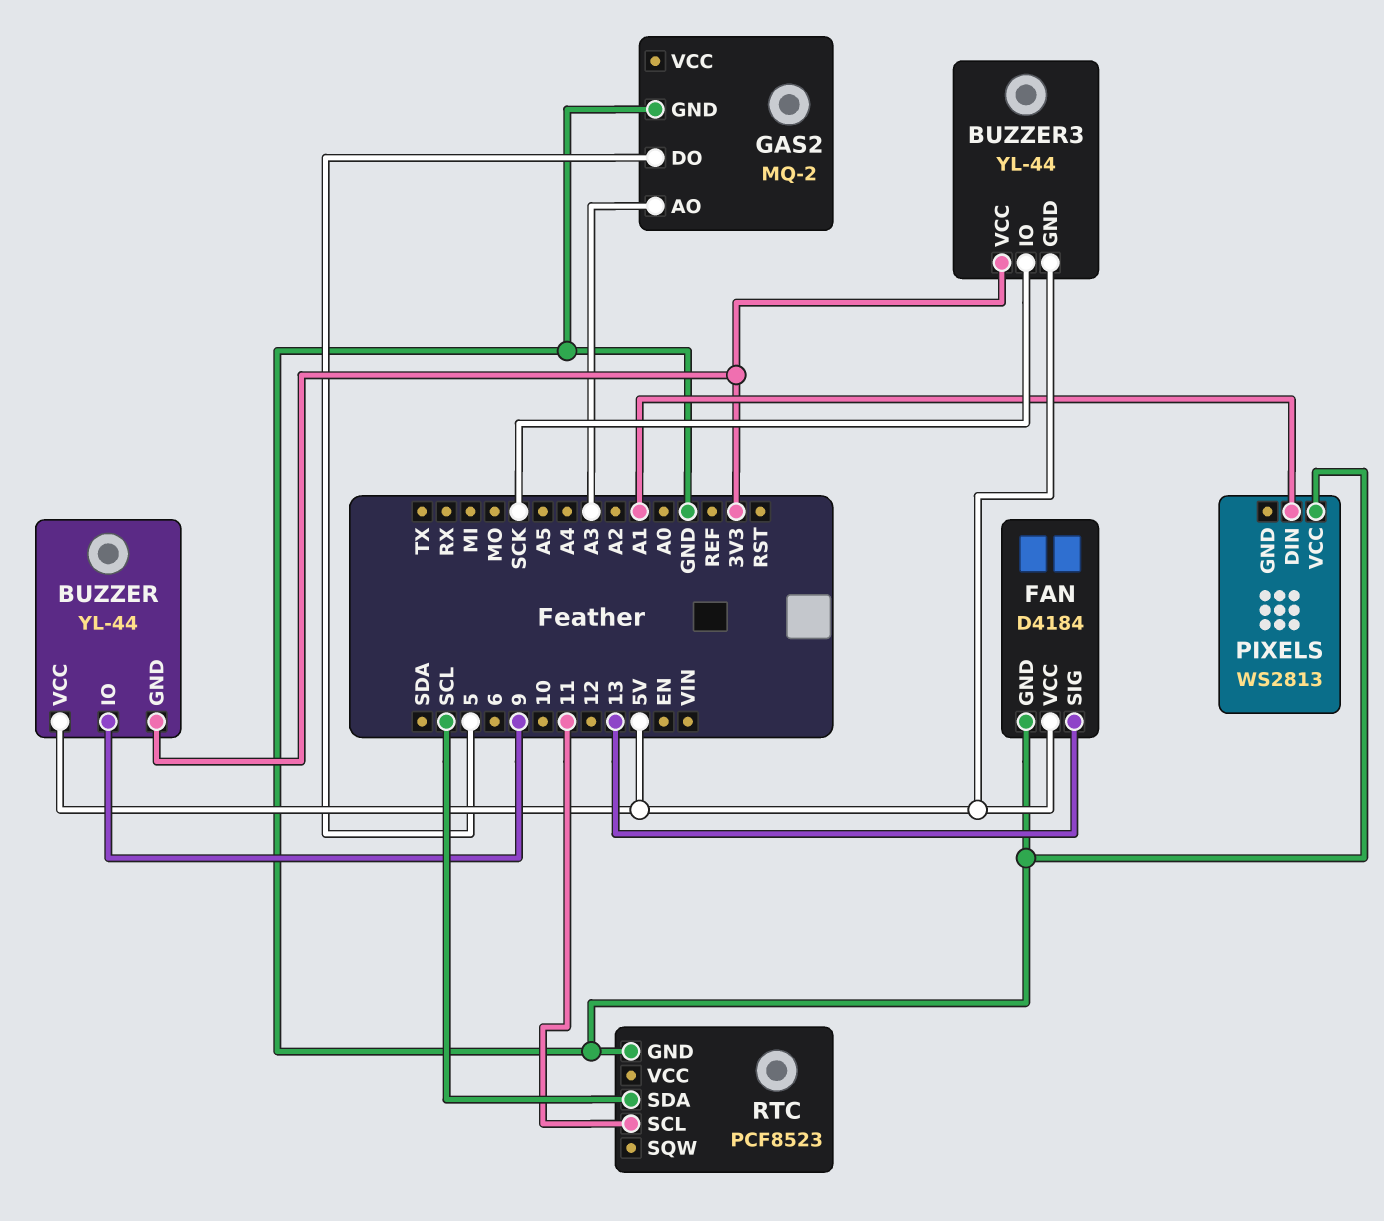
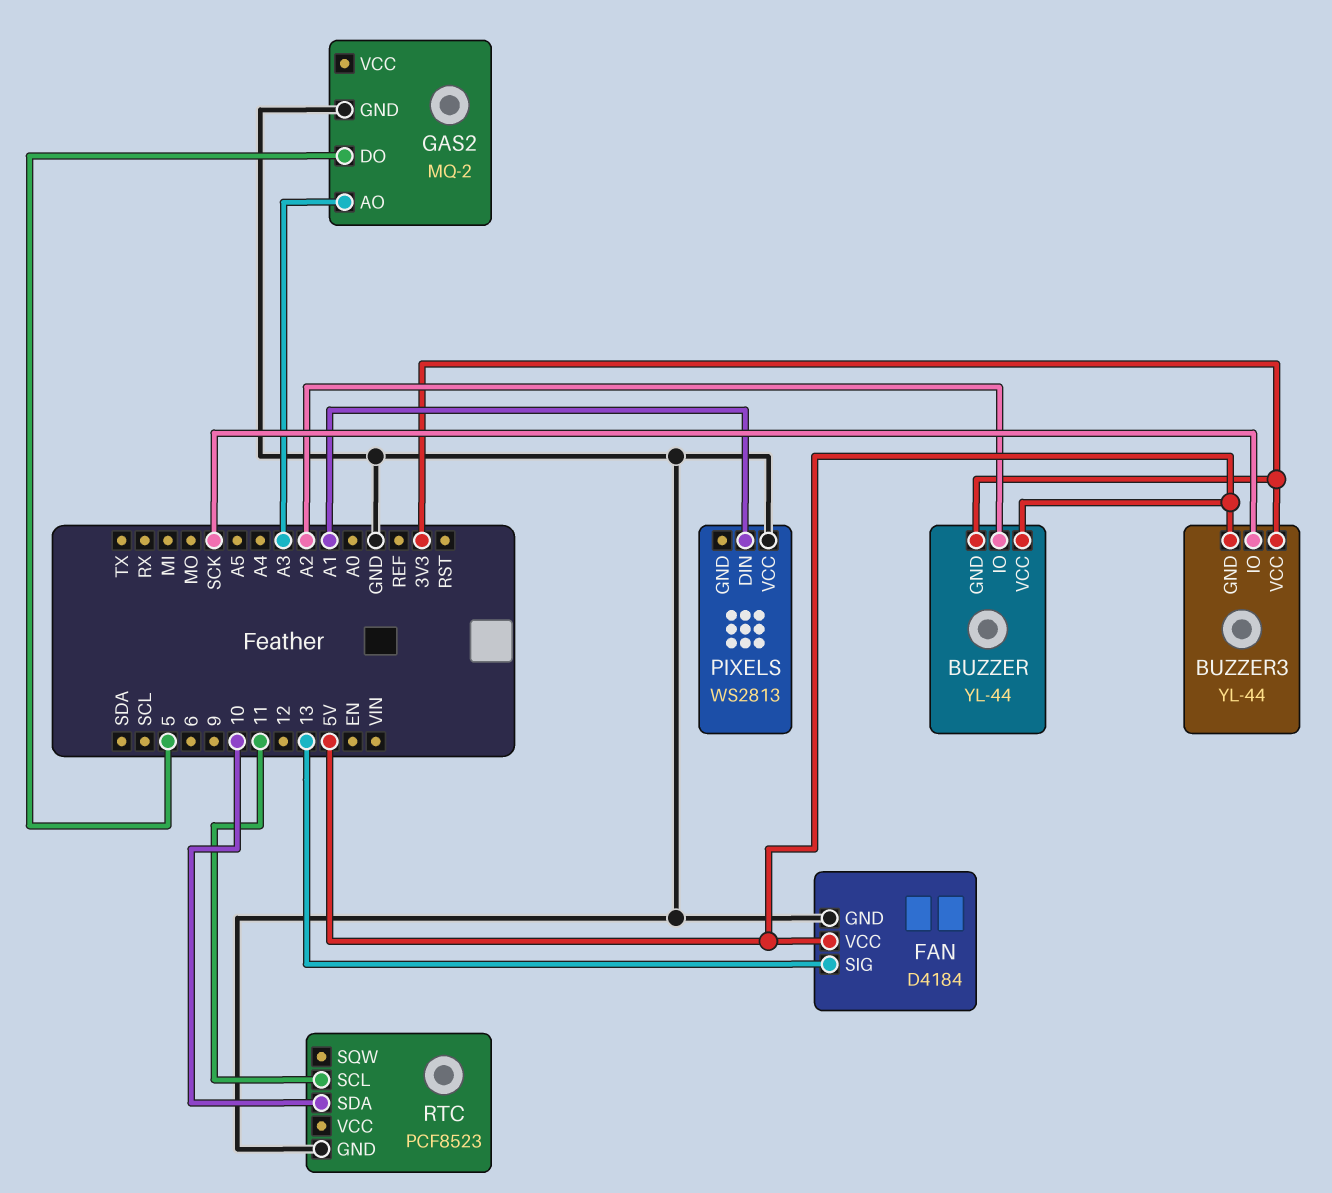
BUZZER pin IO: 9 -> A2
RTC pin SDA: SCL -> 10

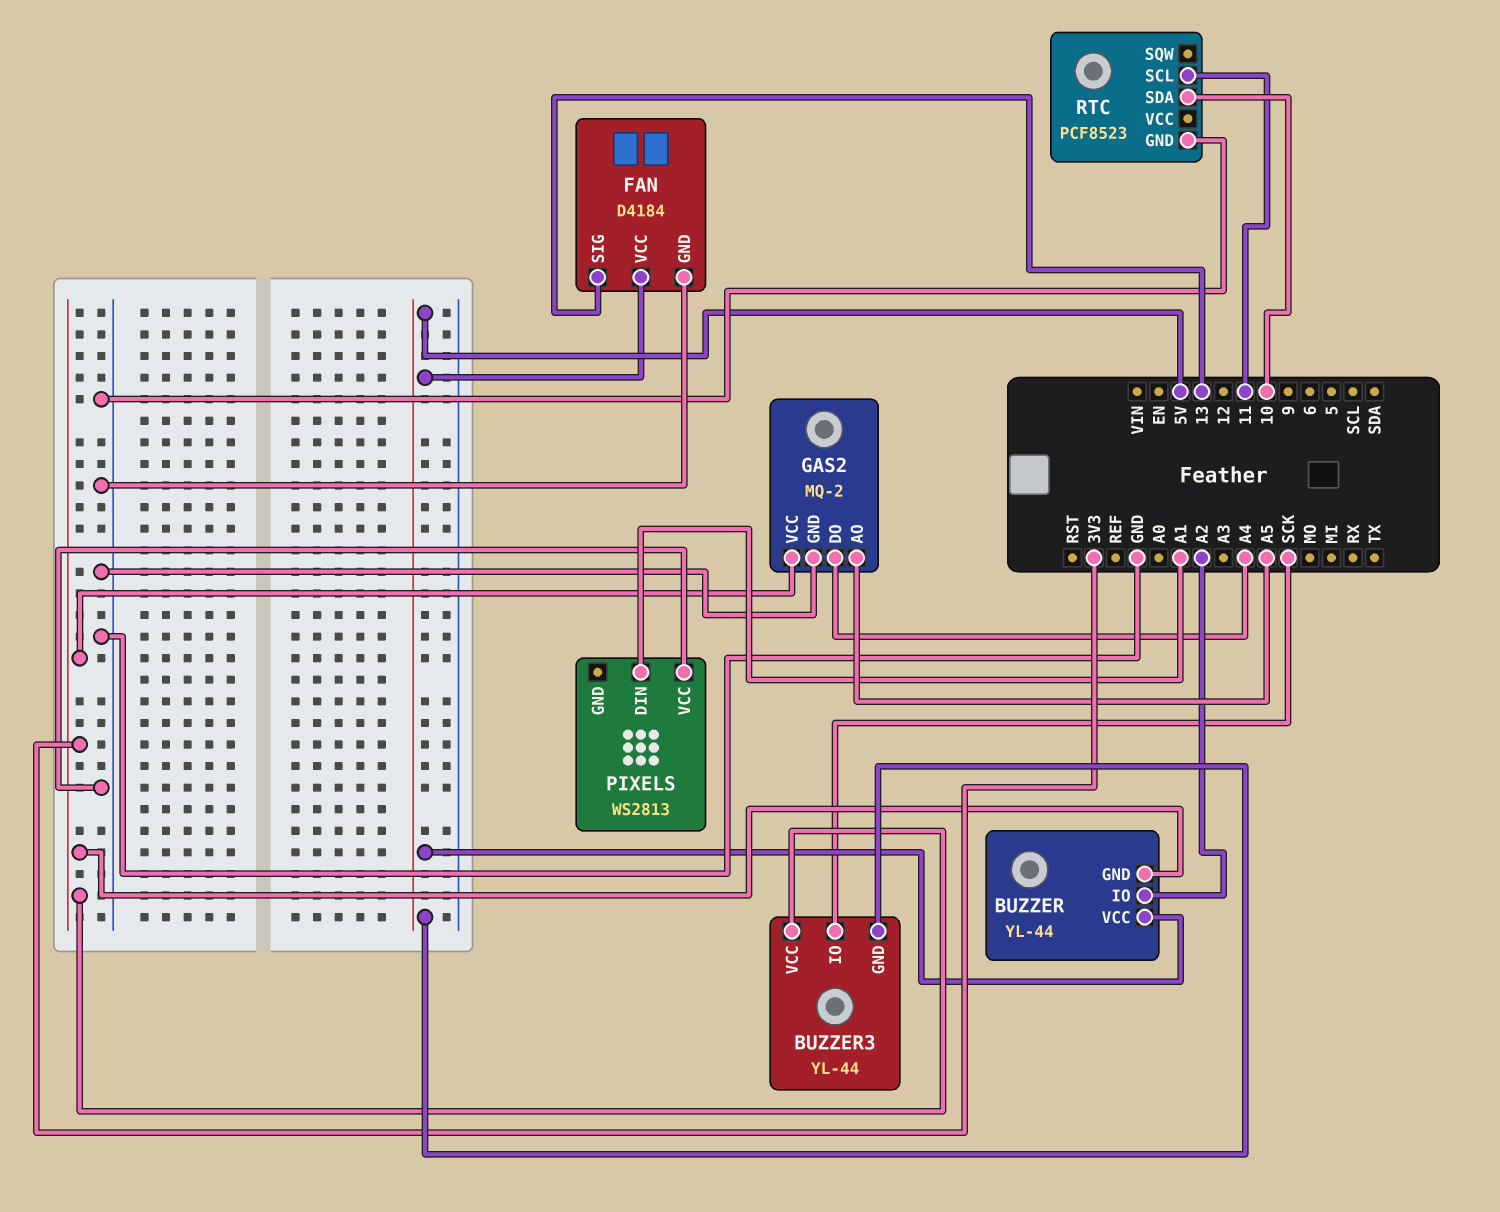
GAS2 pin AO: A3 -> A5
GAS2 pin DO: 5 -> A4
GAS2 pin VCC: none -> 3V3

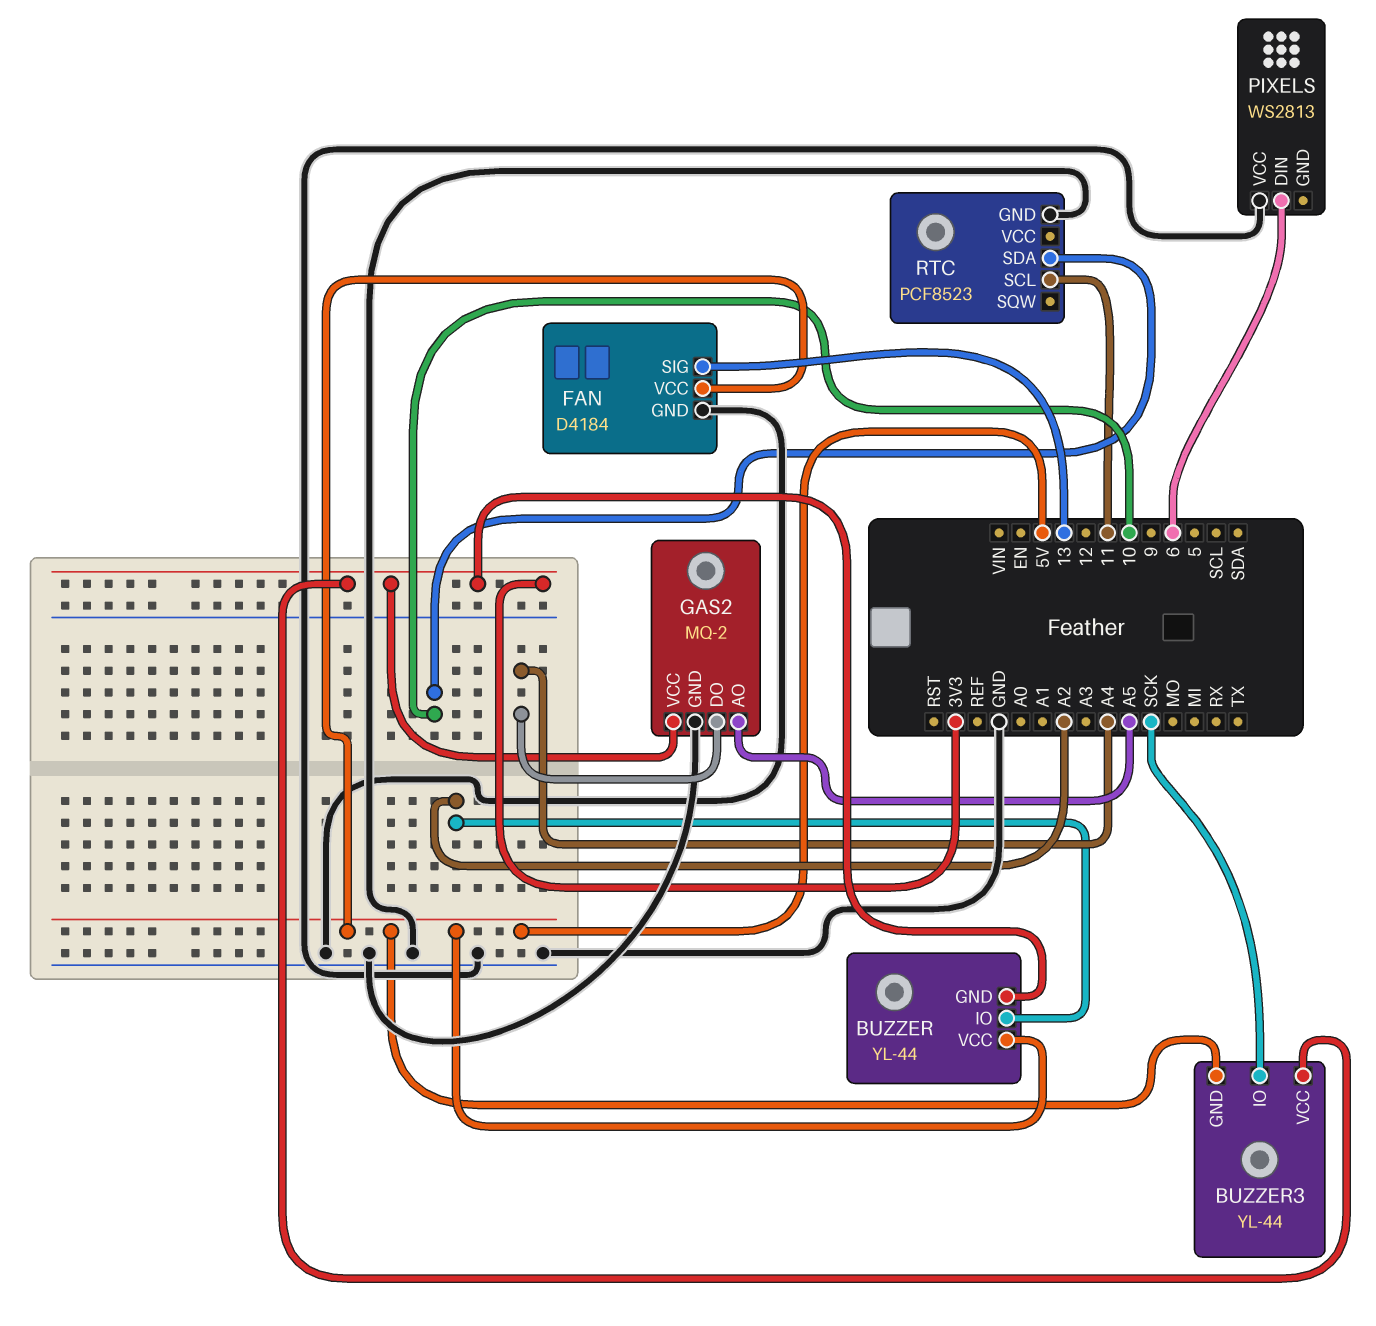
PIXELS pin DIN: A1 -> 6

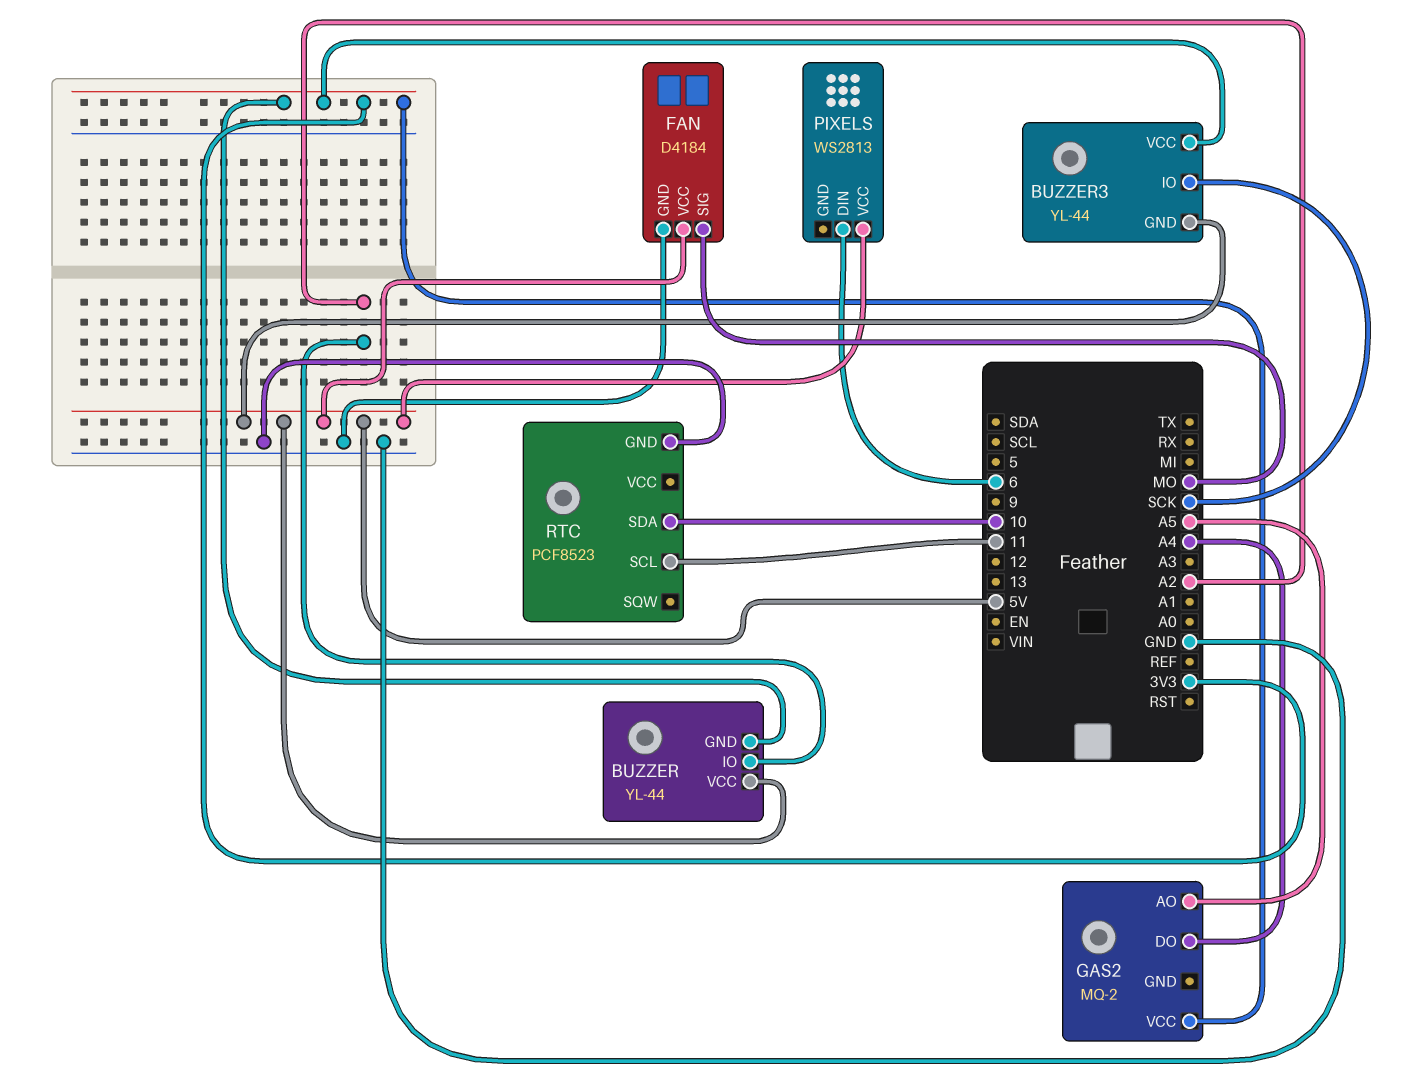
FAN pin SIG: 13 -> MO
GAS2 pin GND: GND -> none
PIXELS pin VCC: GND -> 5V

